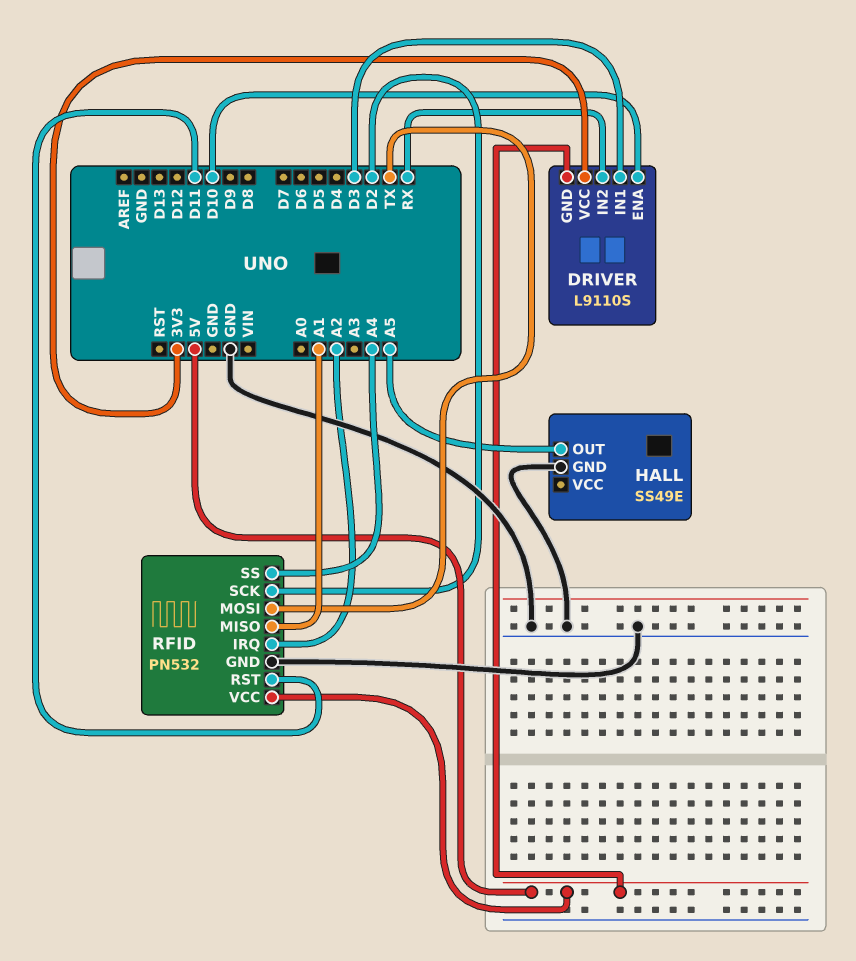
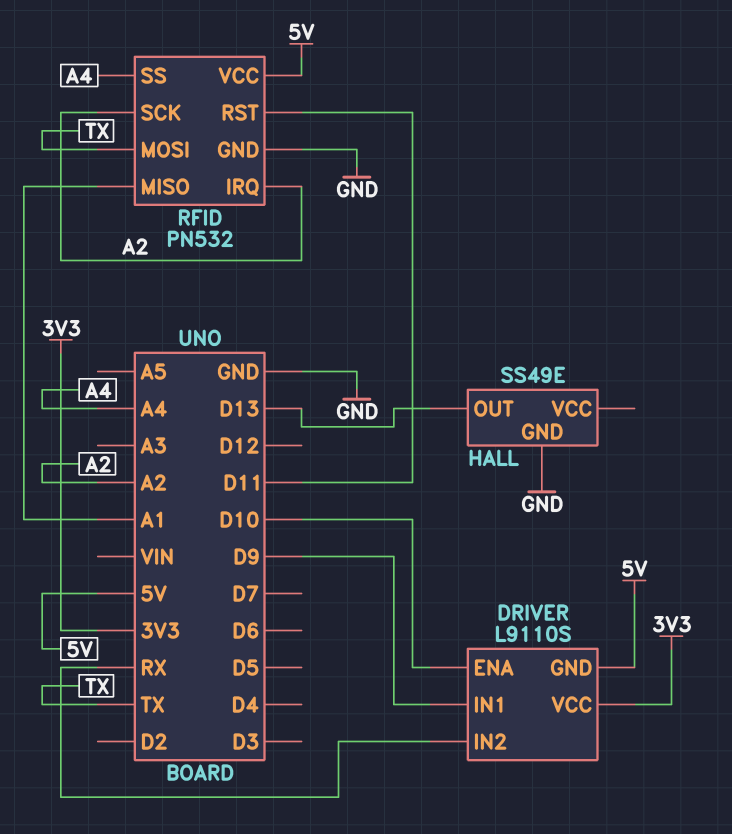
DRIVER pin IN1: D3 -> D9
HALL pin OUT: A5 -> D13
RFID pin SCK: D2 -> A2

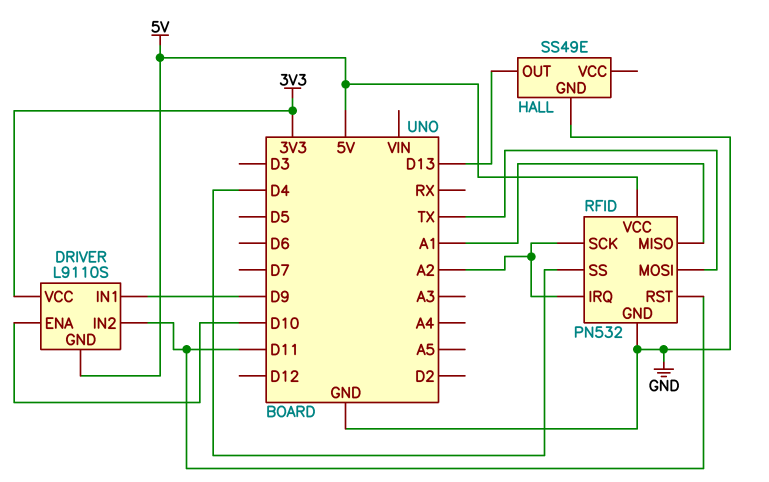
DRIVER pin IN2: RX -> D11
RFID pin SS: A4 -> D4

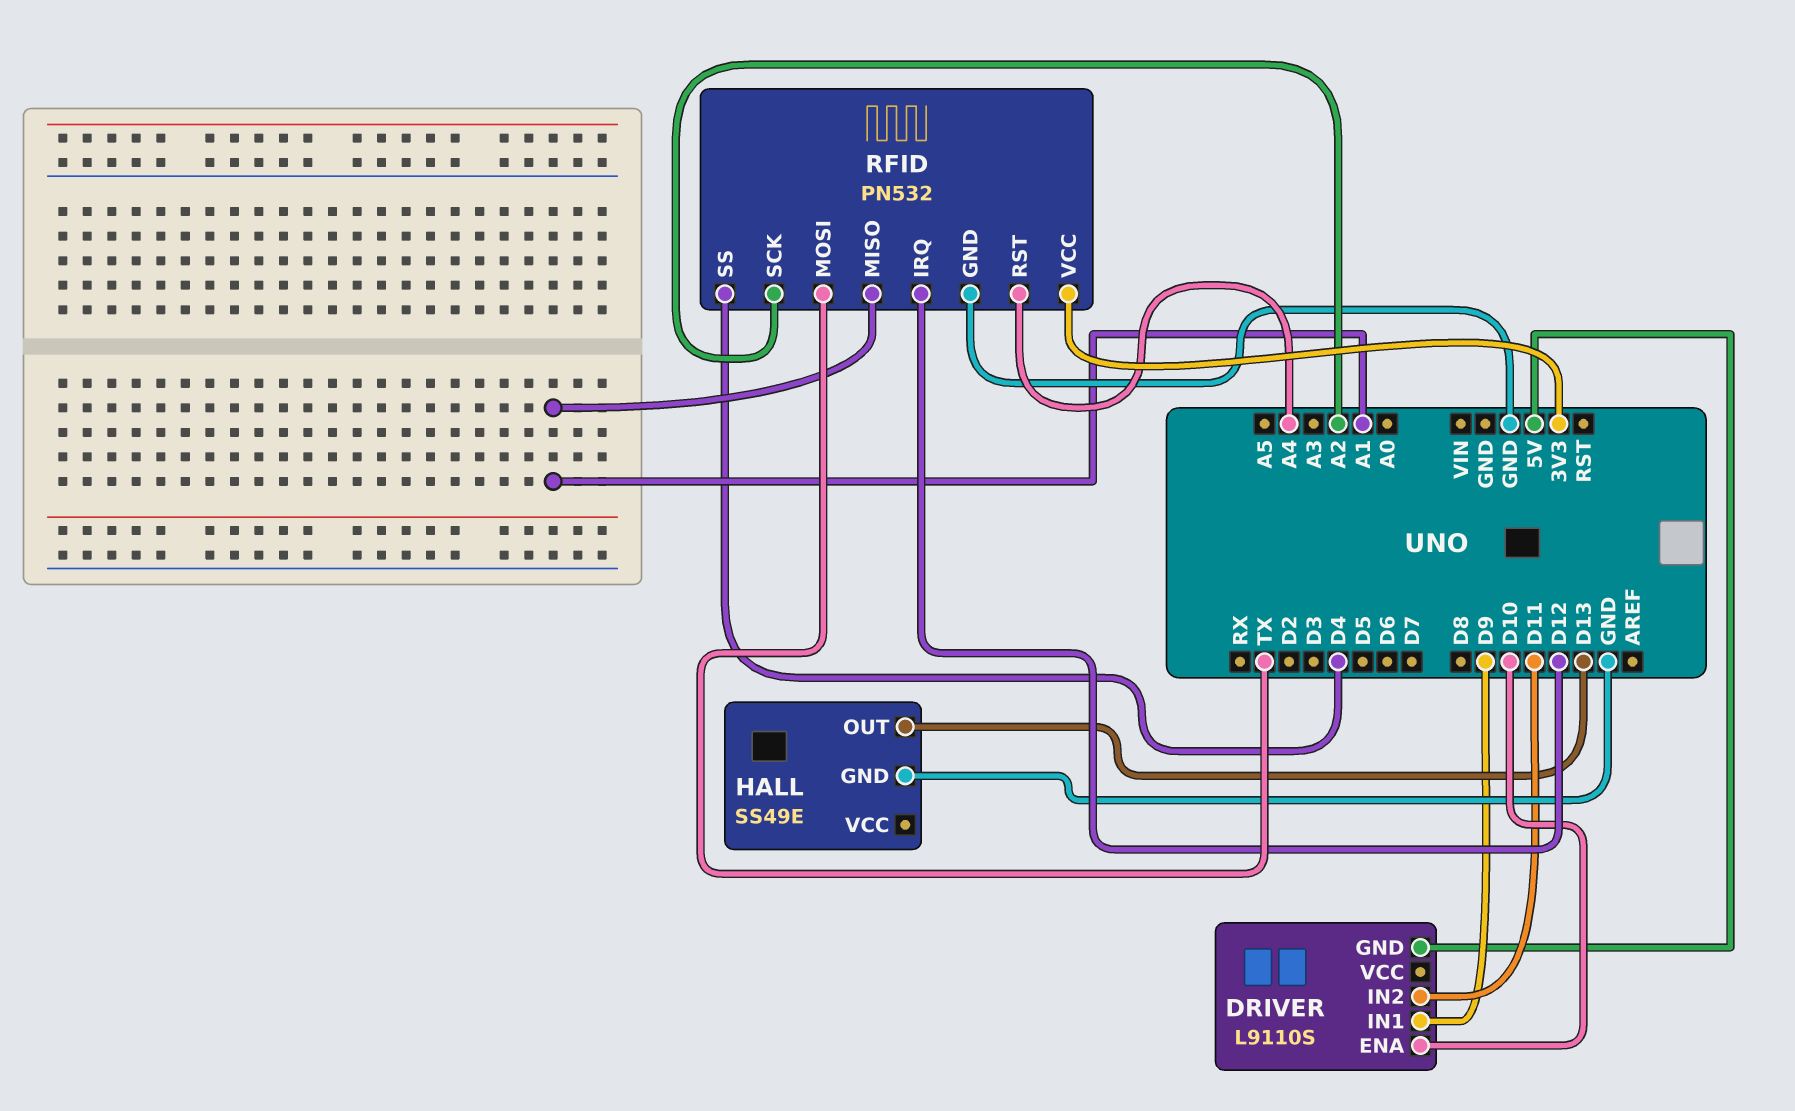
DRIVER pin VCC: 3V3 -> none
RFID pin IRQ: A2 -> D12
RFID pin RST: D11 -> A4
RFID pin VCC: 5V -> 3V3

